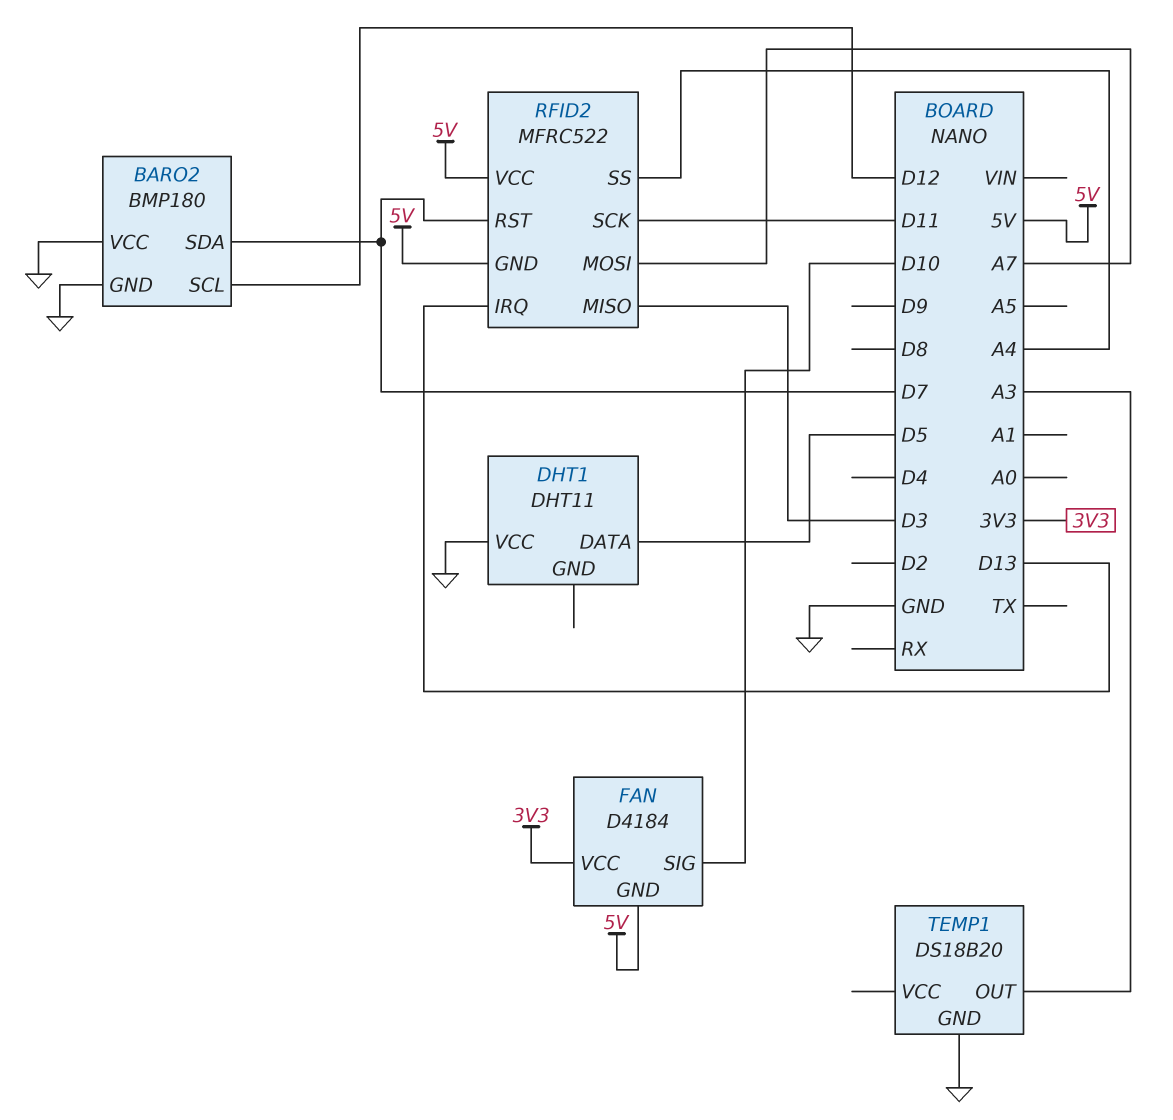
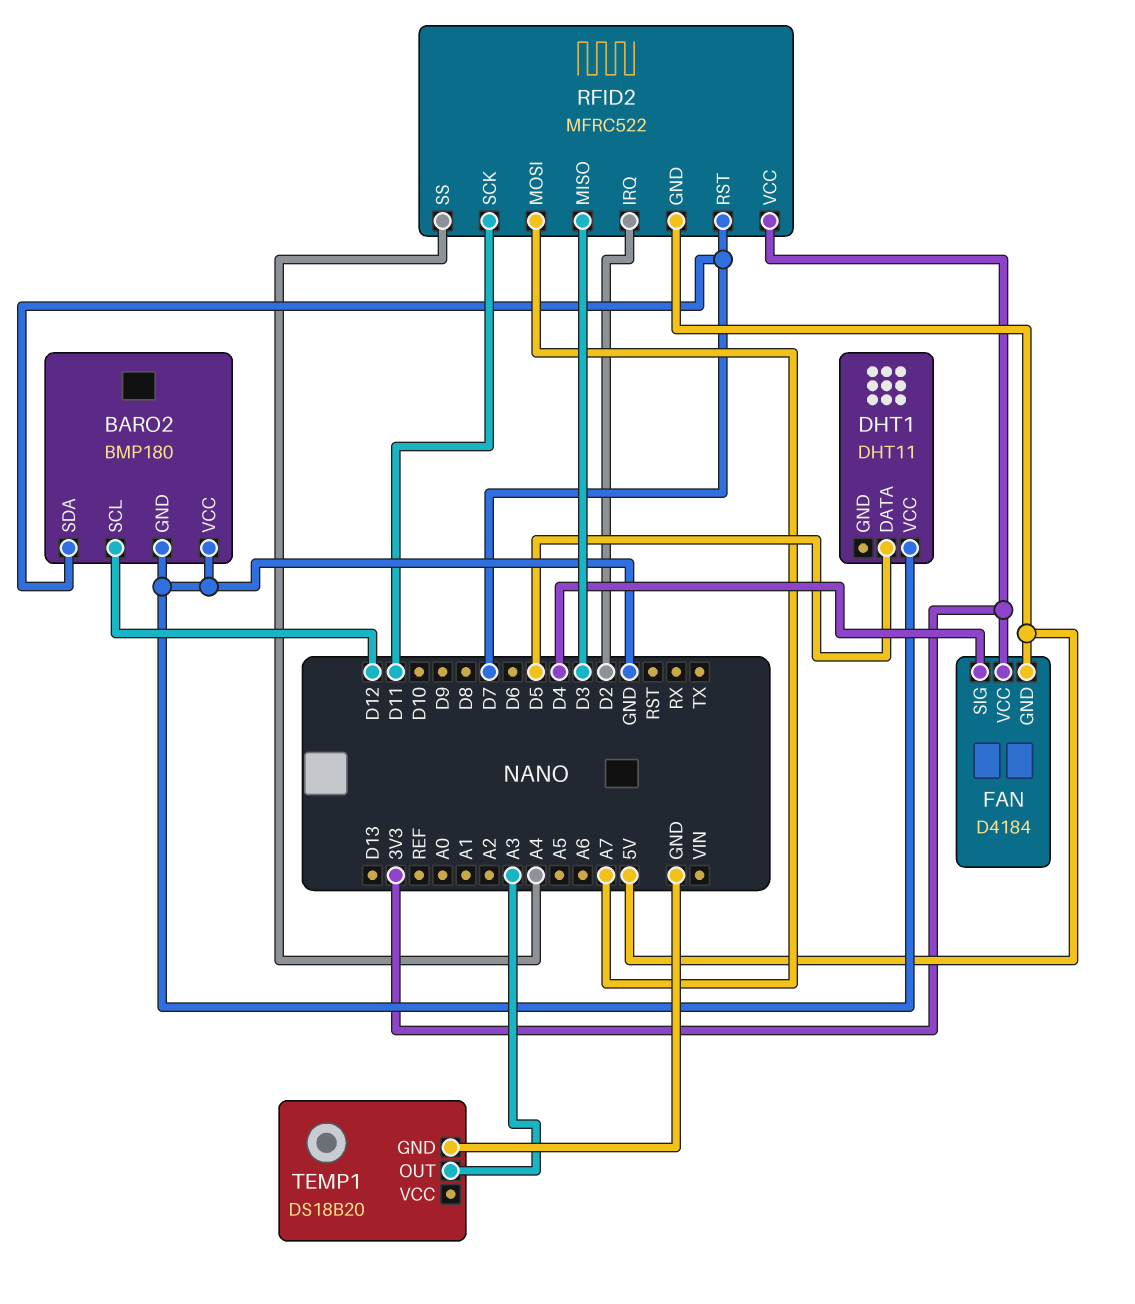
FAN pin SIG: D10 -> D4
RFID2 pin IRQ: D13 -> D2
RFID2 pin VCC: 5V -> 3V3

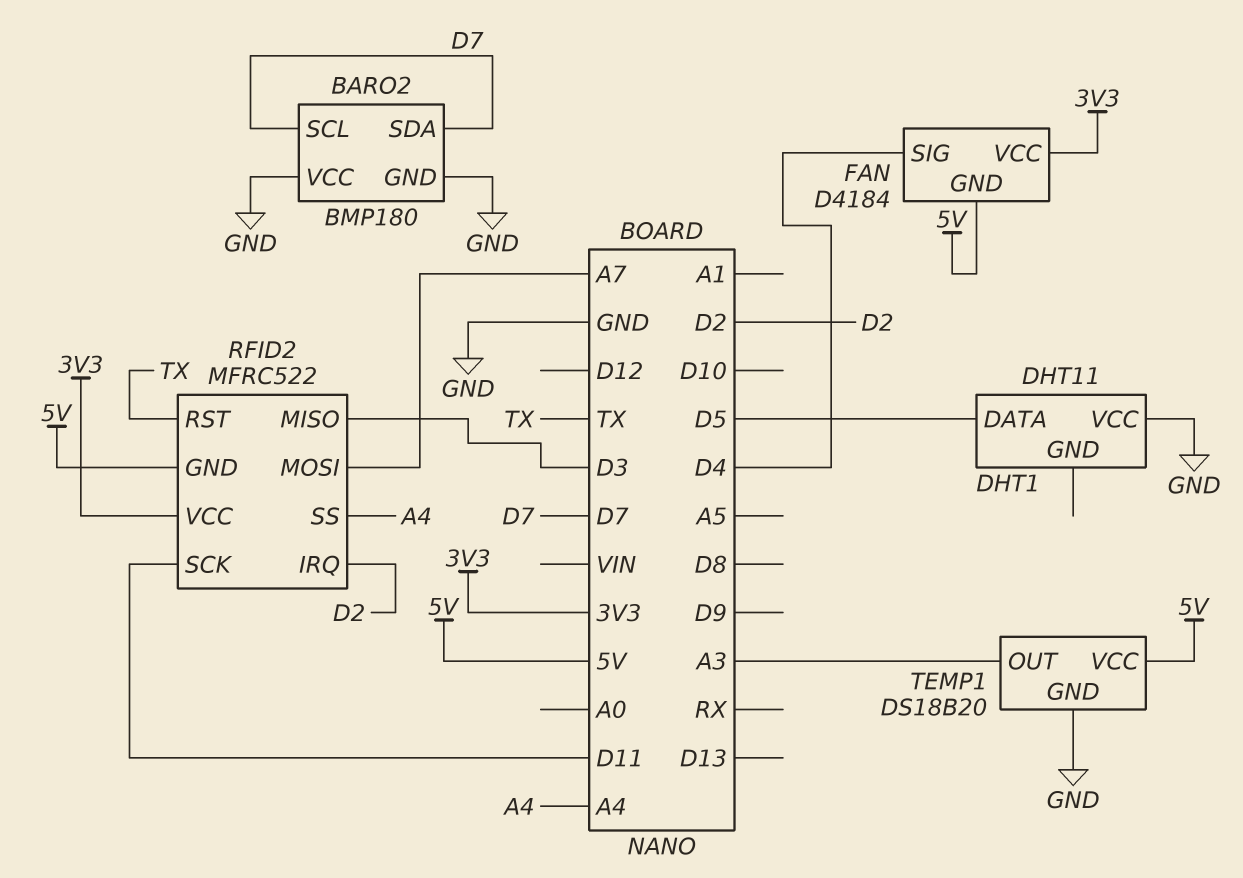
BARO2 pin SCL: D12 -> D7
RFID2 pin RST: D7 -> TX
TEMP1 pin VCC: none -> 5V

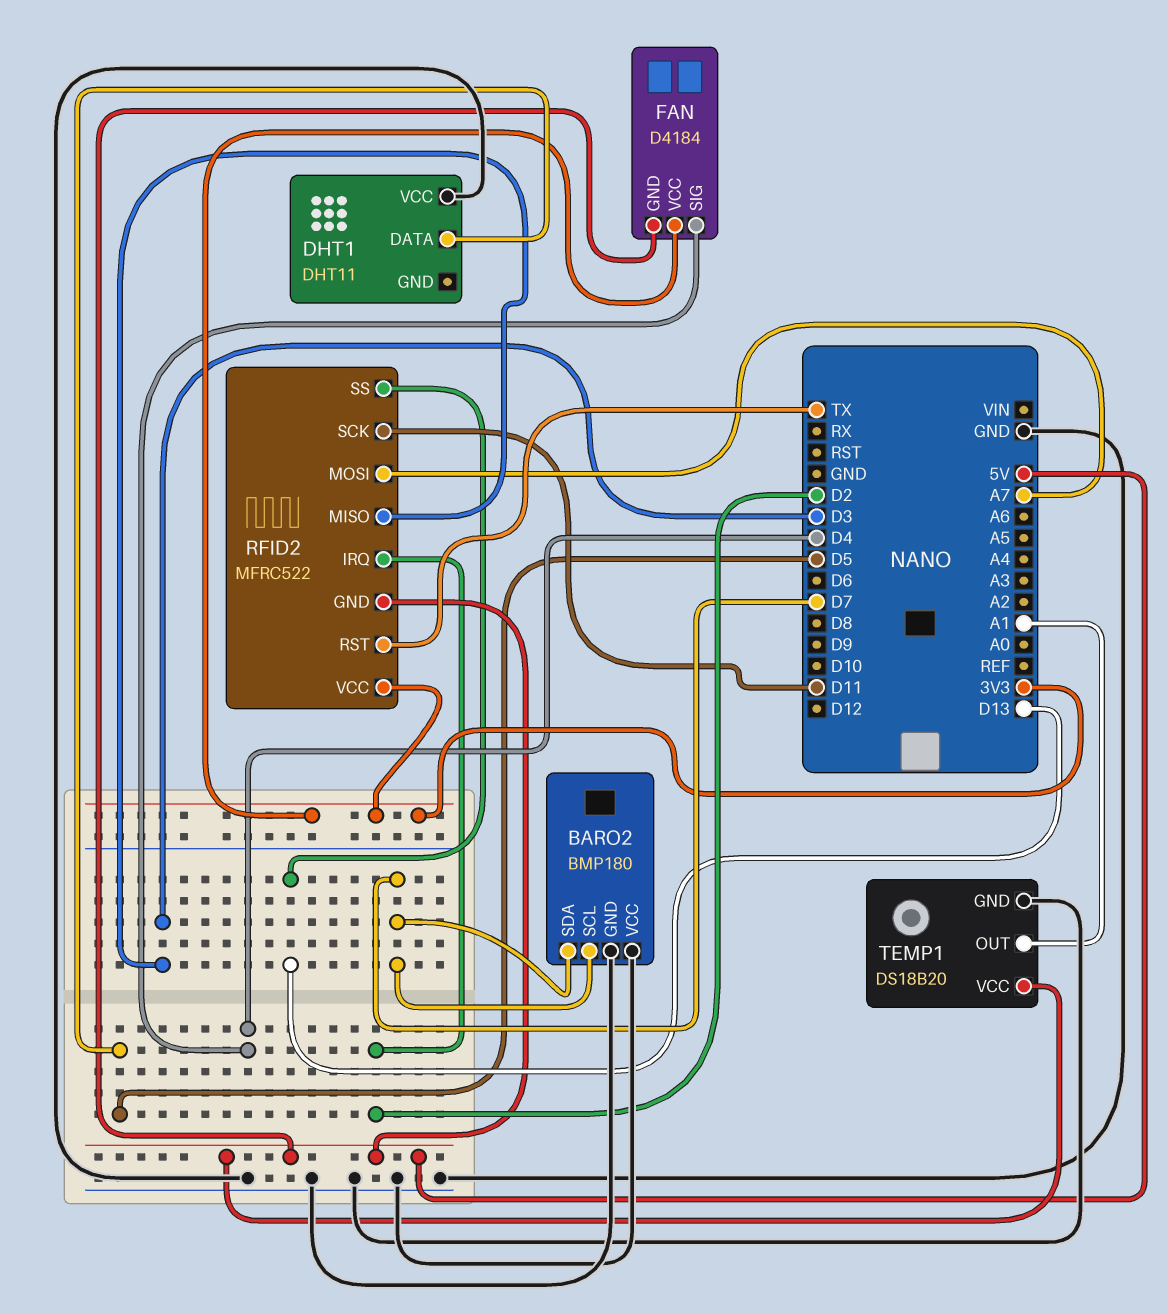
RFID2 pin SS: A4 -> D13
TEMP1 pin OUT: A3 -> A1

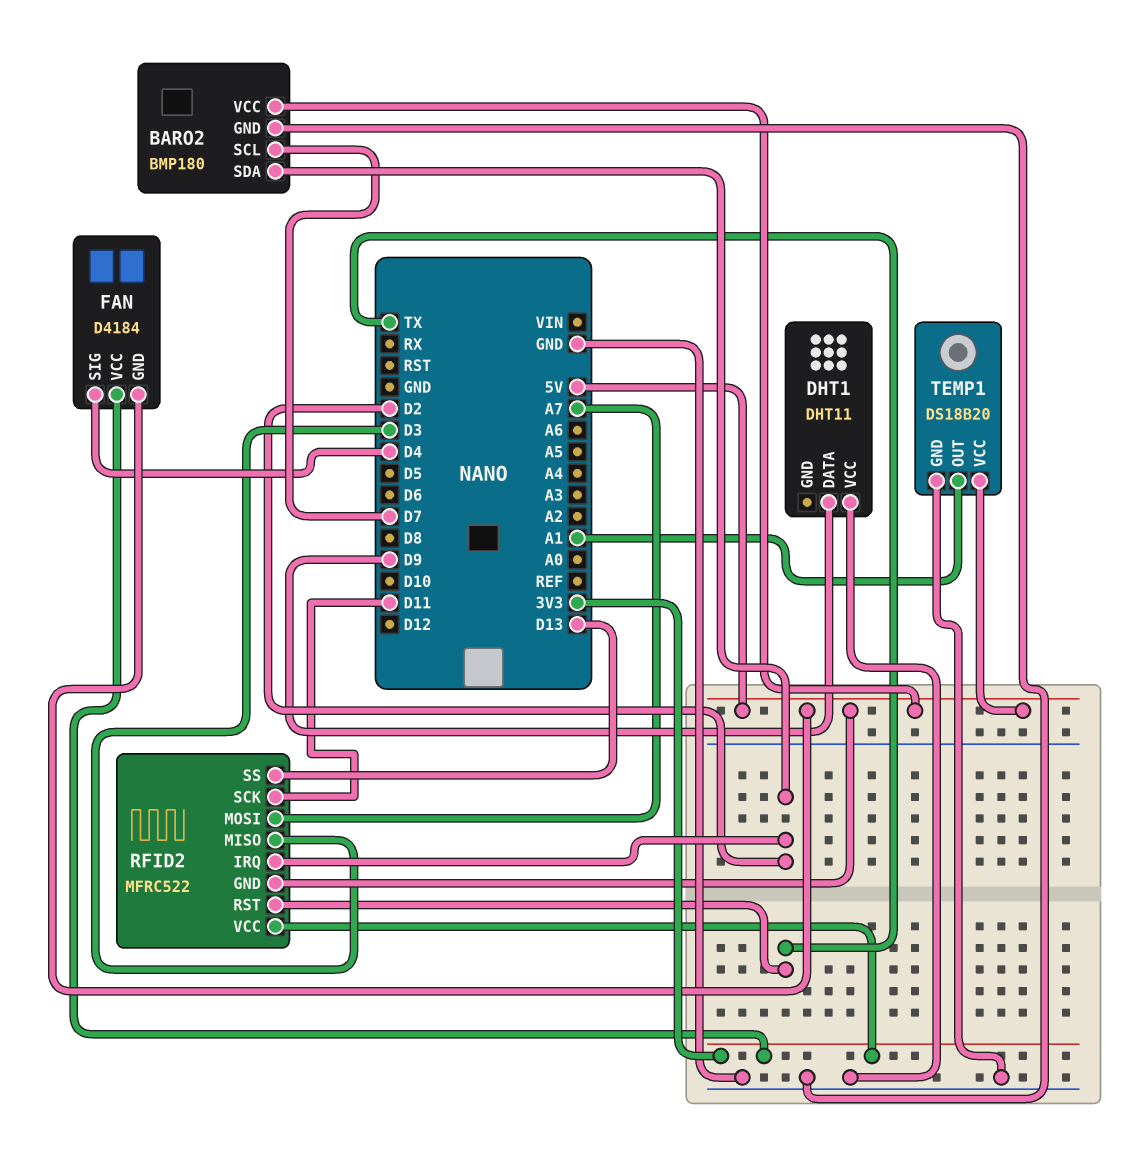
BARO2 pin SDA: D7 -> D2
BARO2 pin VCC: GND -> 5V
DHT1 pin DATA: D5 -> D9

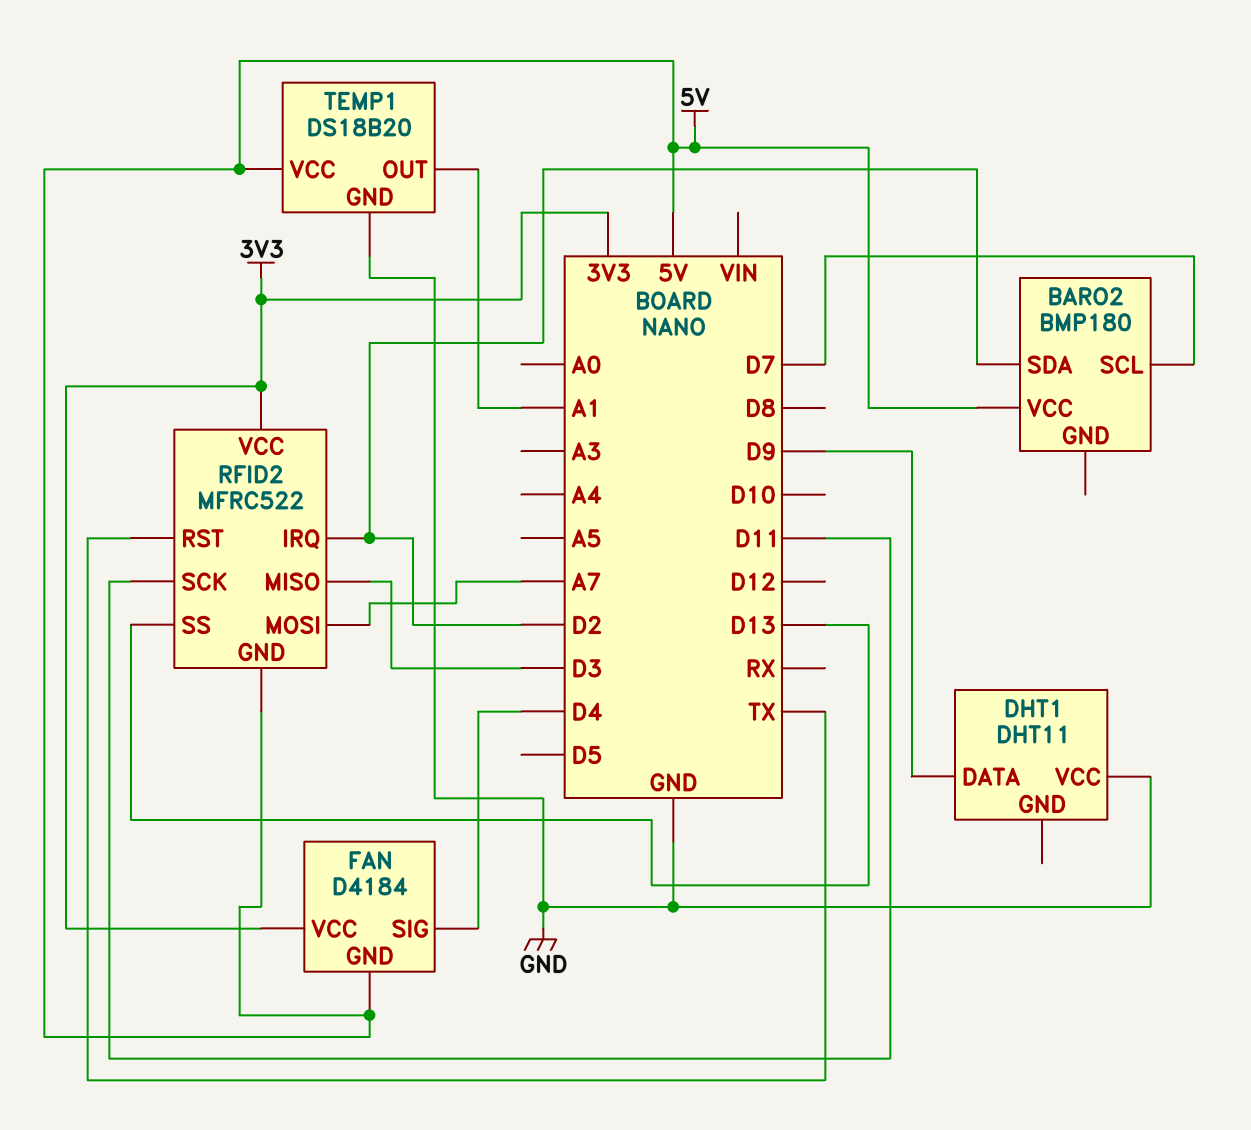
BARO2 pin GND: GND -> none

